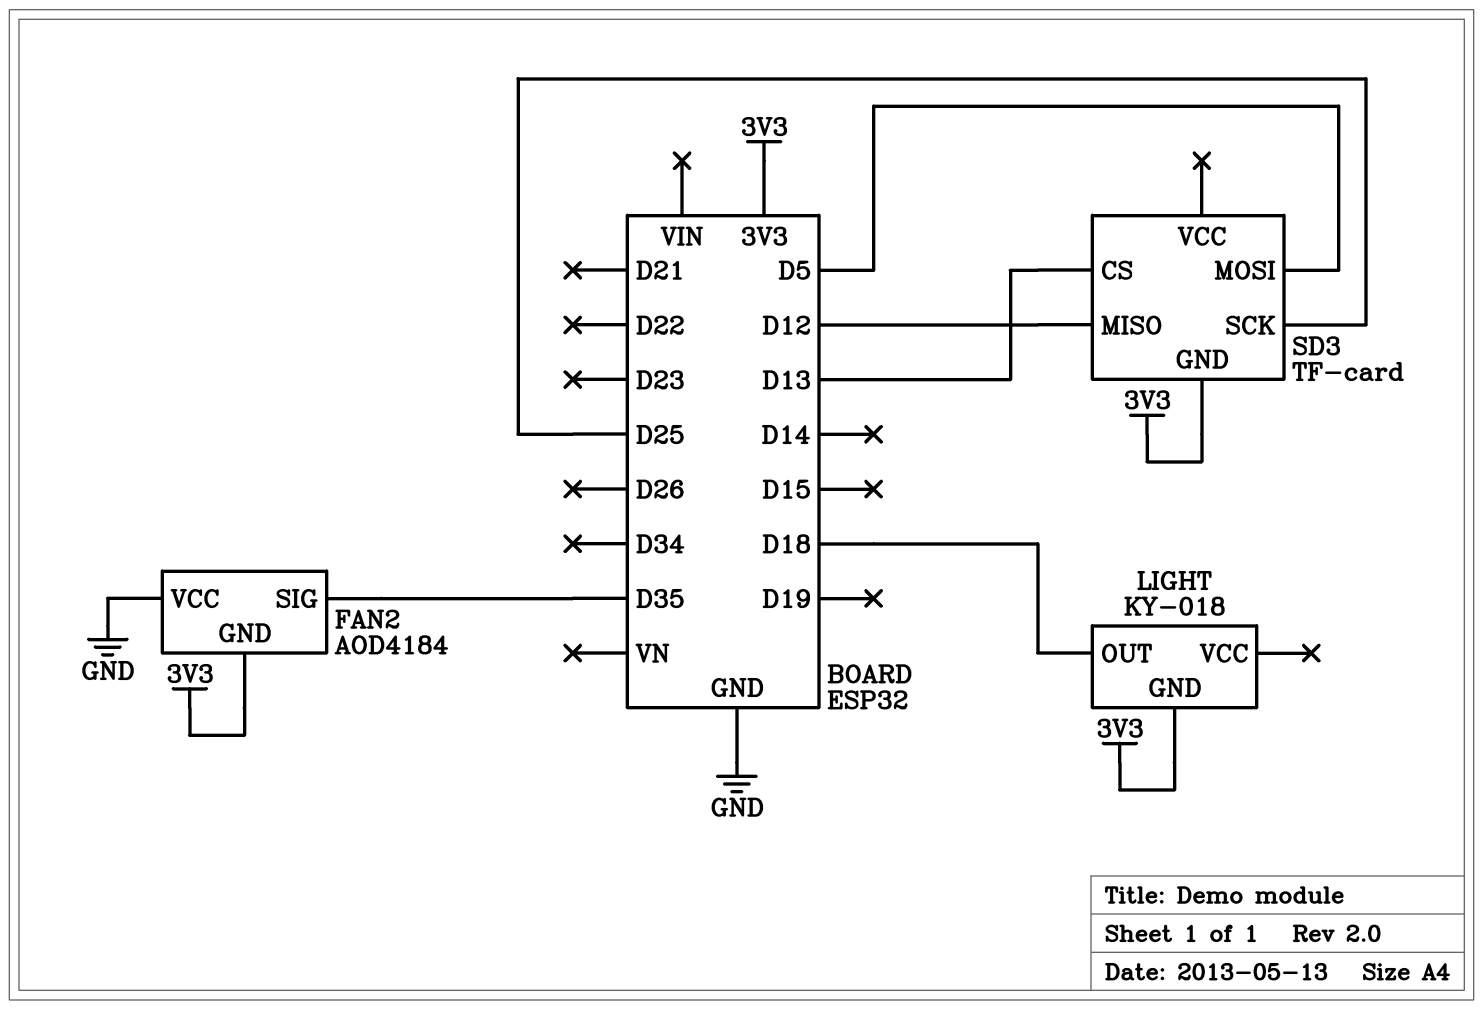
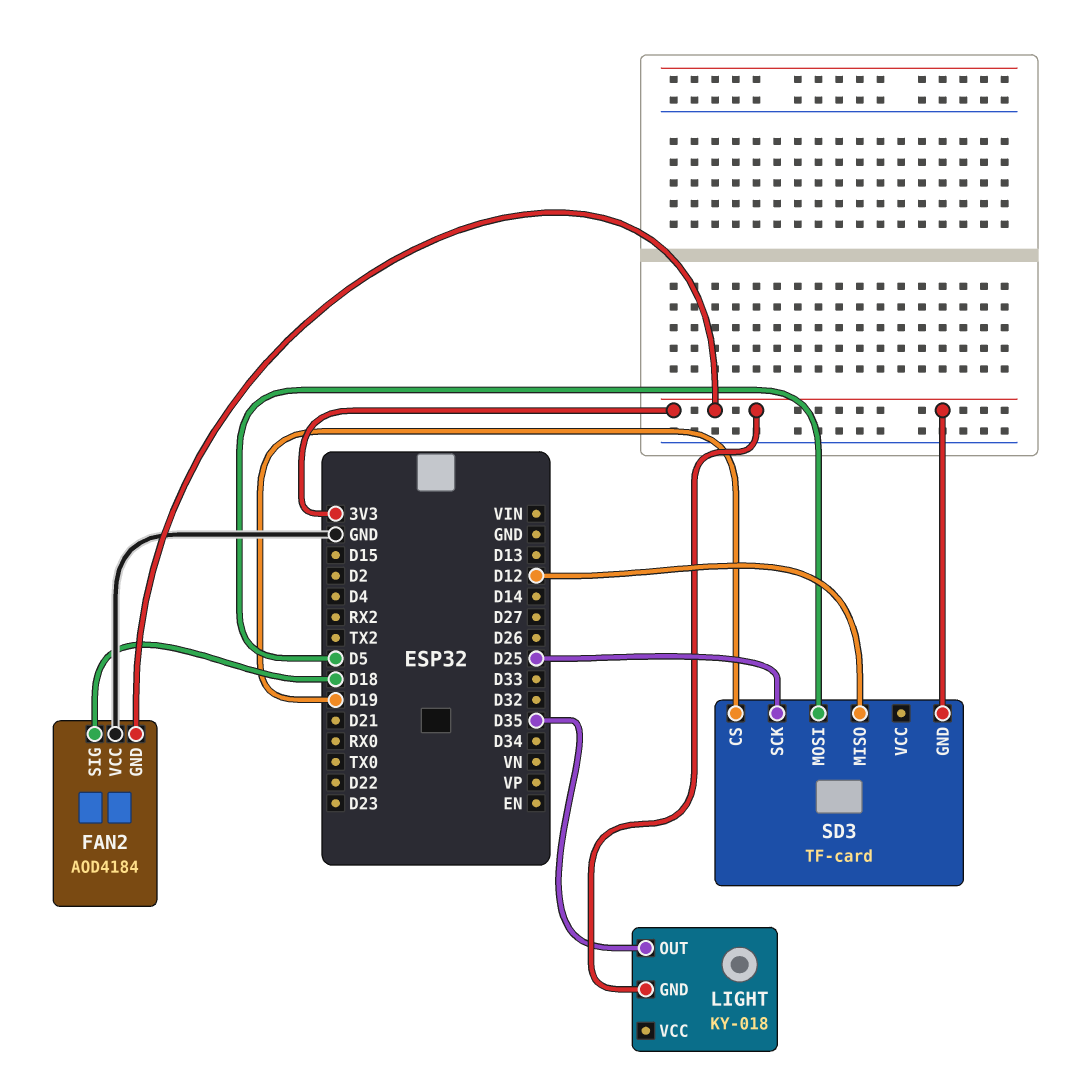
FAN2 pin SIG: D35 -> D18
LIGHT pin OUT: D18 -> D35
SD3 pin CS: D13 -> D19

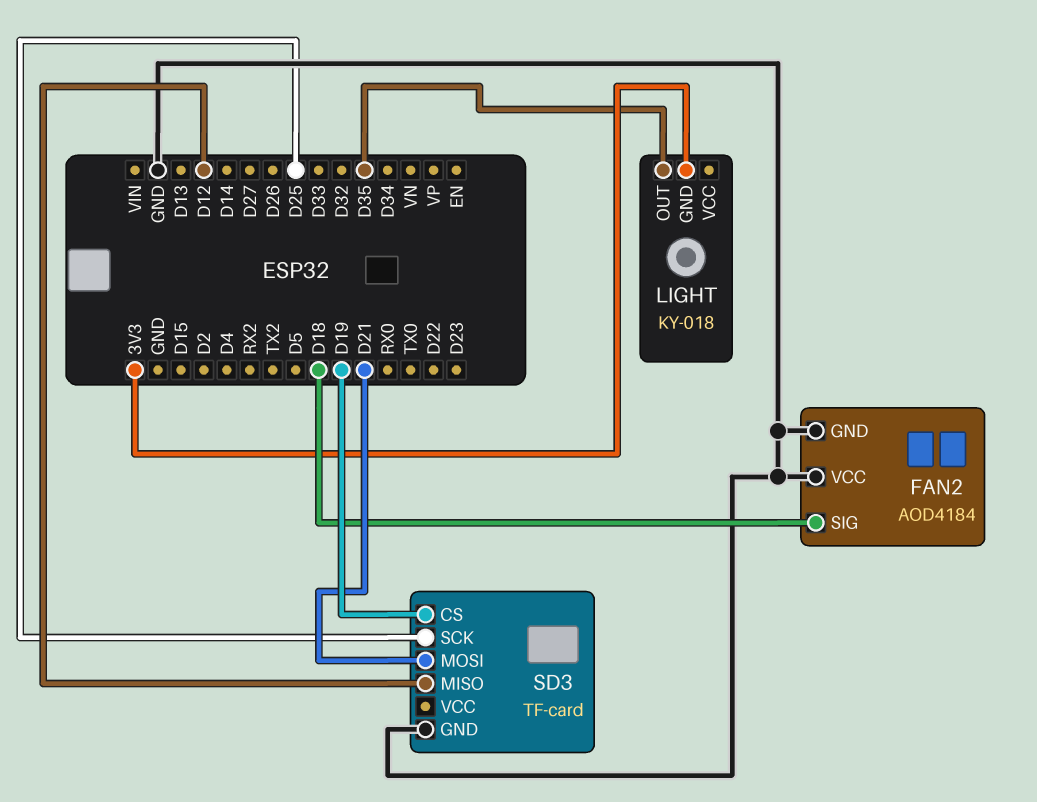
FAN2 pin GND: 3V3 -> GND
SD3 pin GND: 3V3 -> GND
SD3 pin MOSI: D5 -> D21

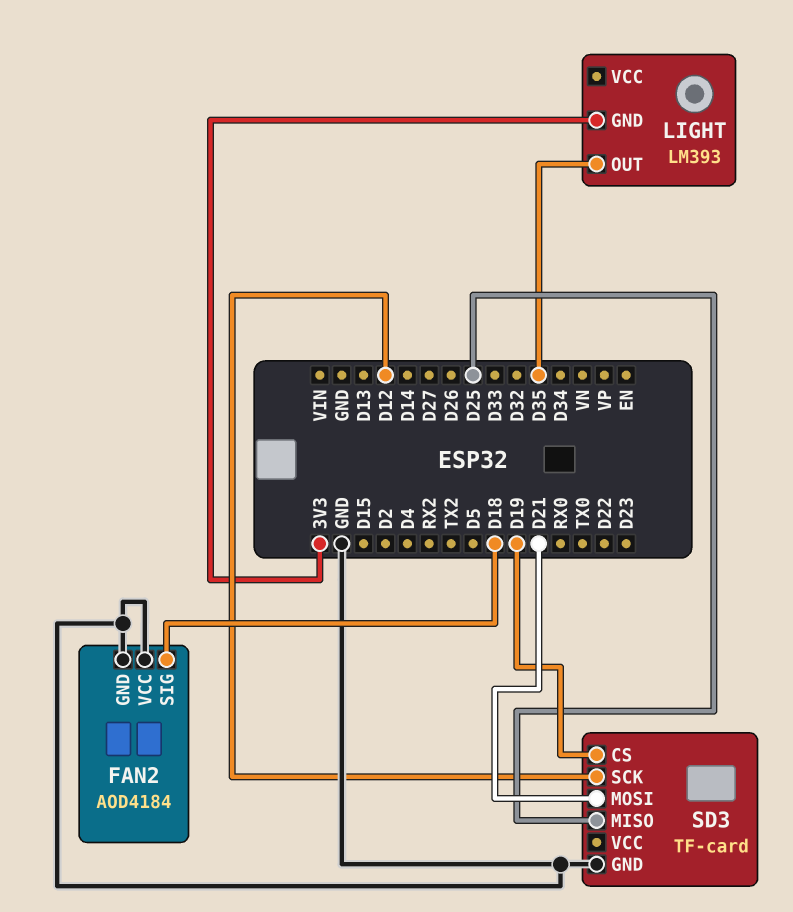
LIGHT: KY-018 -> LM393
SD3 pin MISO: D12 -> D25
SD3 pin SCK: D25 -> D12

